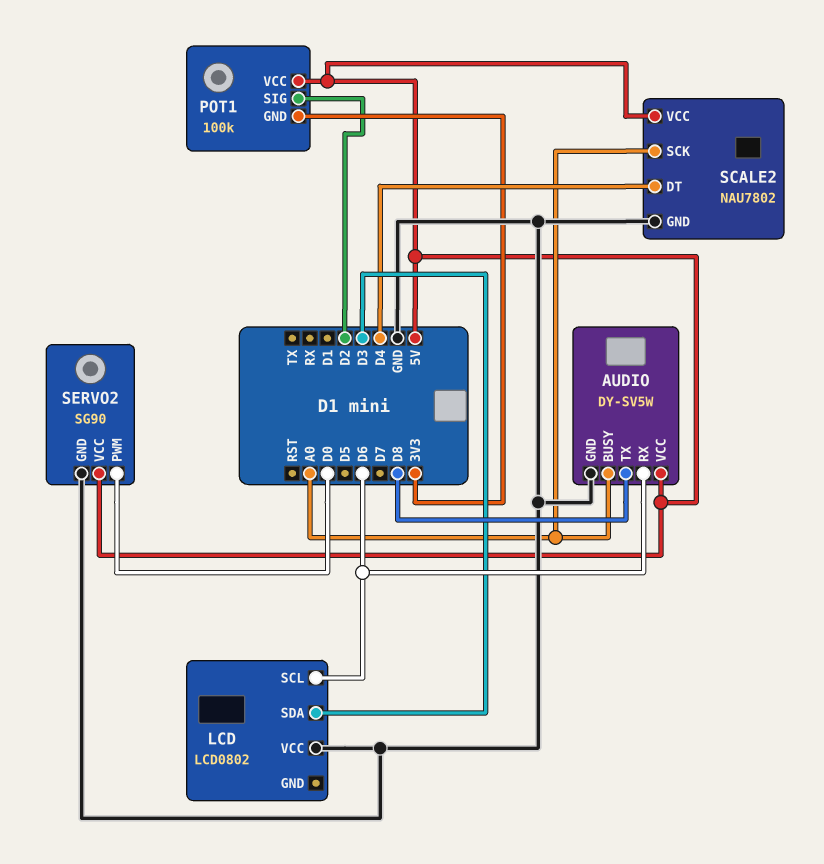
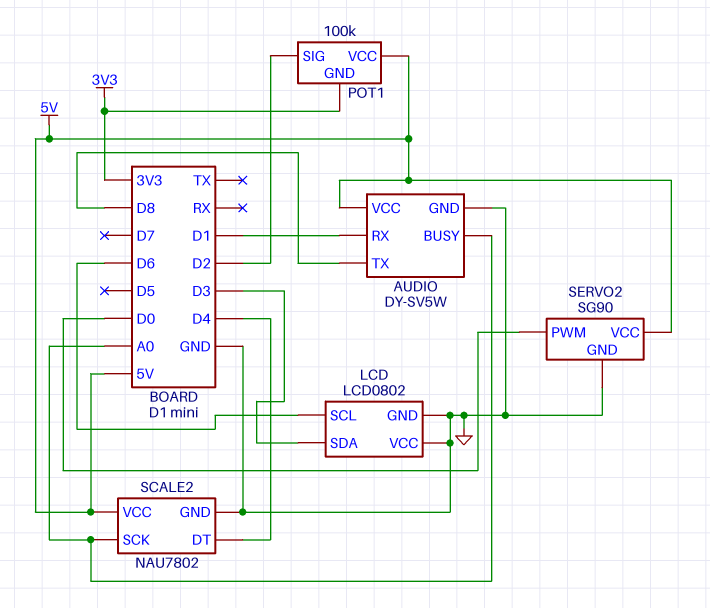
AUDIO pin RX: D6 -> D1
LCD pin GND: none -> GND

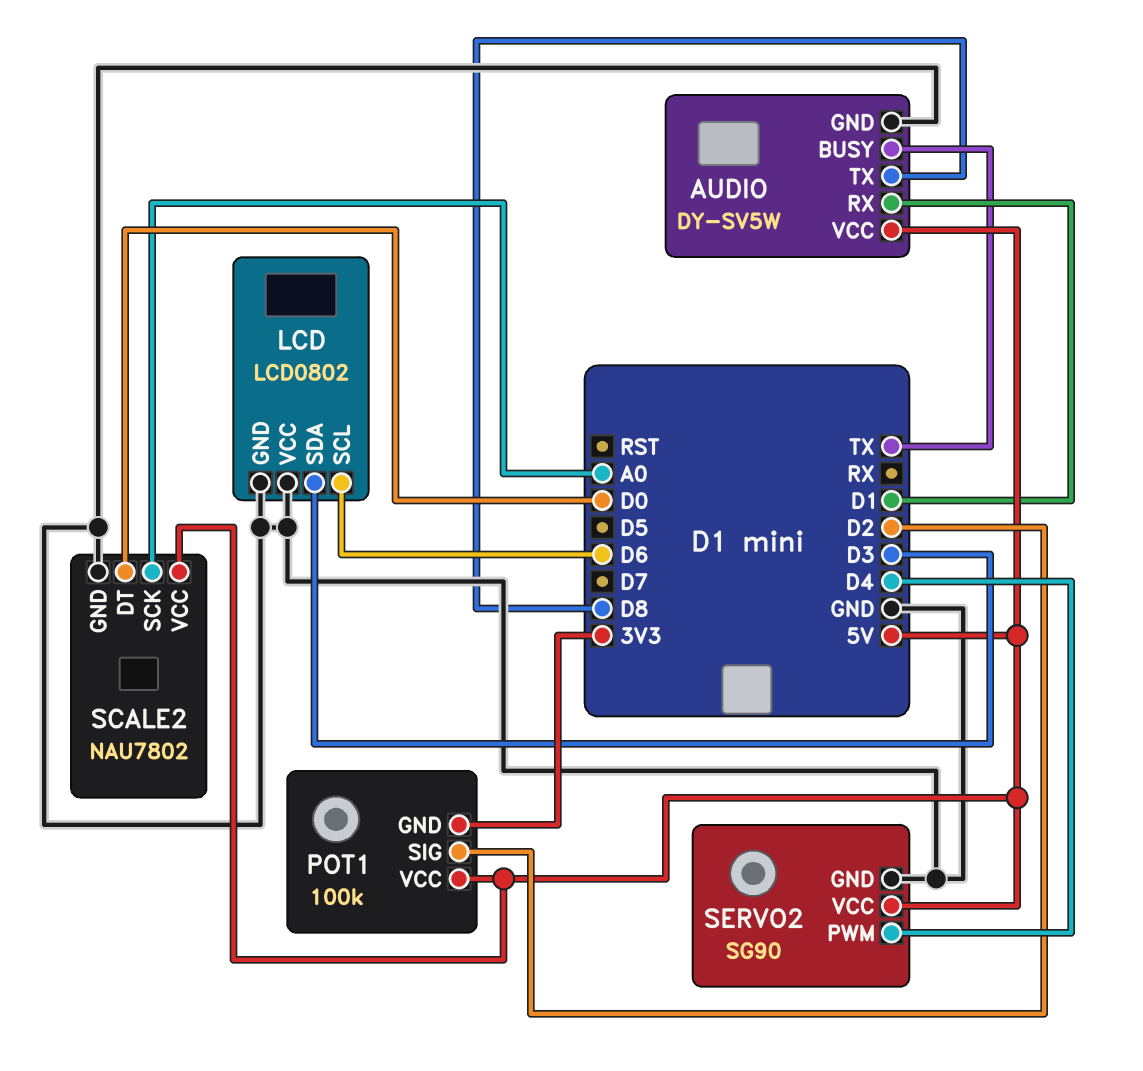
AUDIO pin BUSY: A0 -> TX
SCALE2 pin DT: D4 -> D0
SERVO2 pin PWM: D0 -> D4

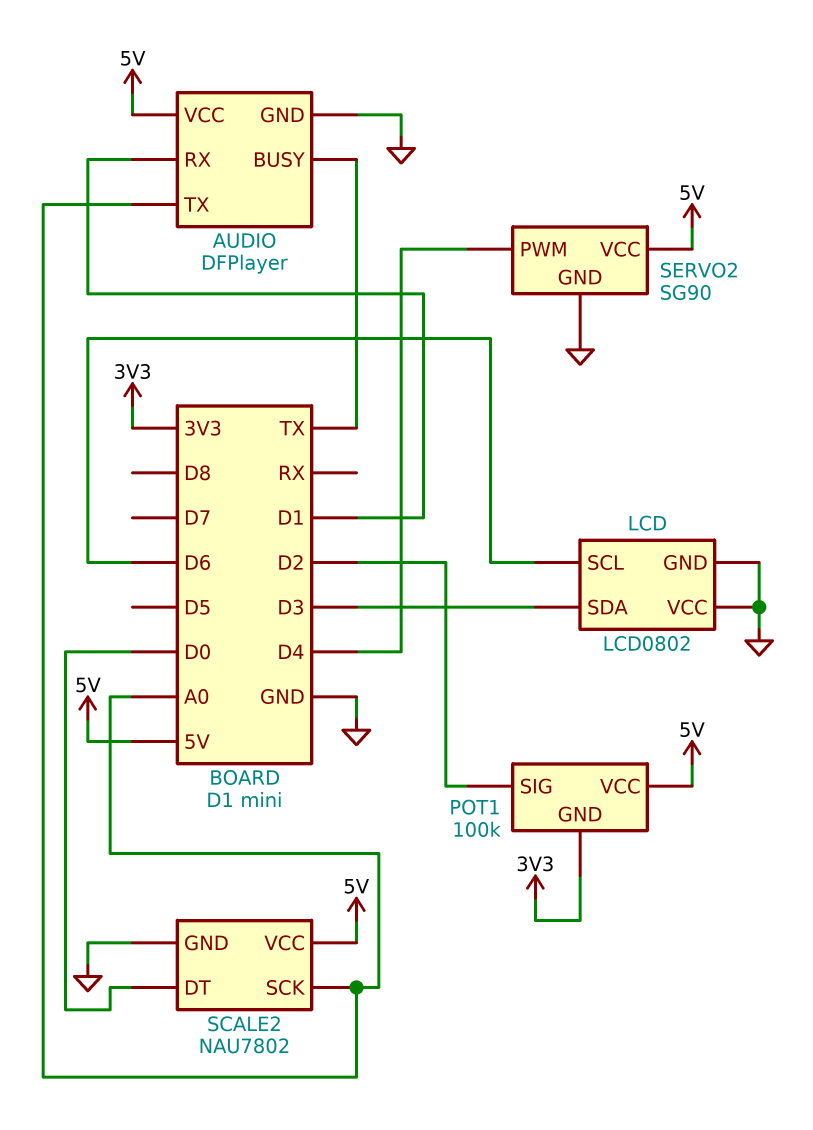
AUDIO: DY-SV5W -> DFPlayer
AUDIO pin TX: D8 -> A0

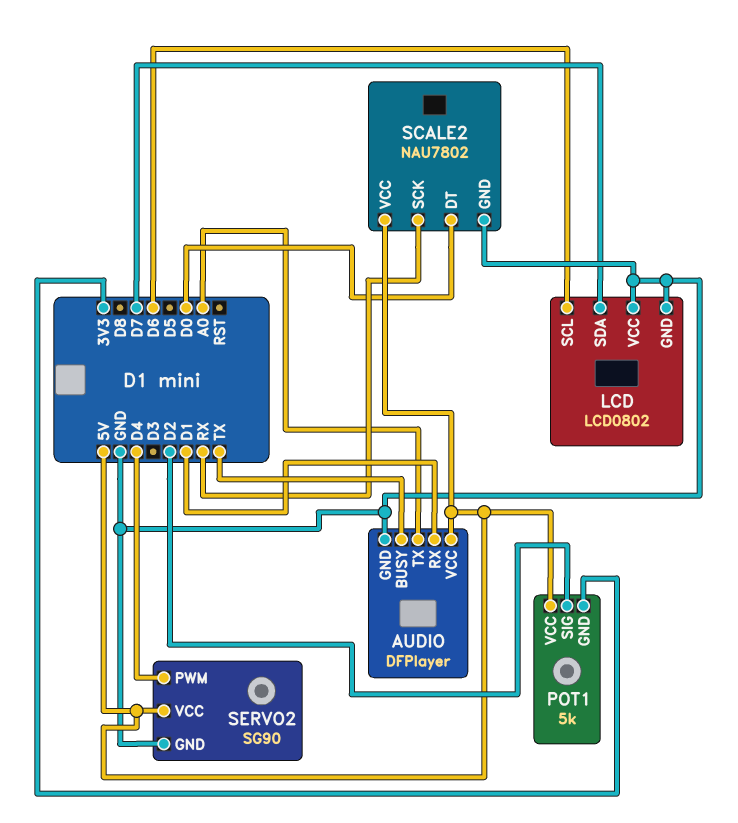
LCD pin SDA: D3 -> D7
POT1: 100k -> 5k
SCALE2 pin SCK: A0 -> RX

